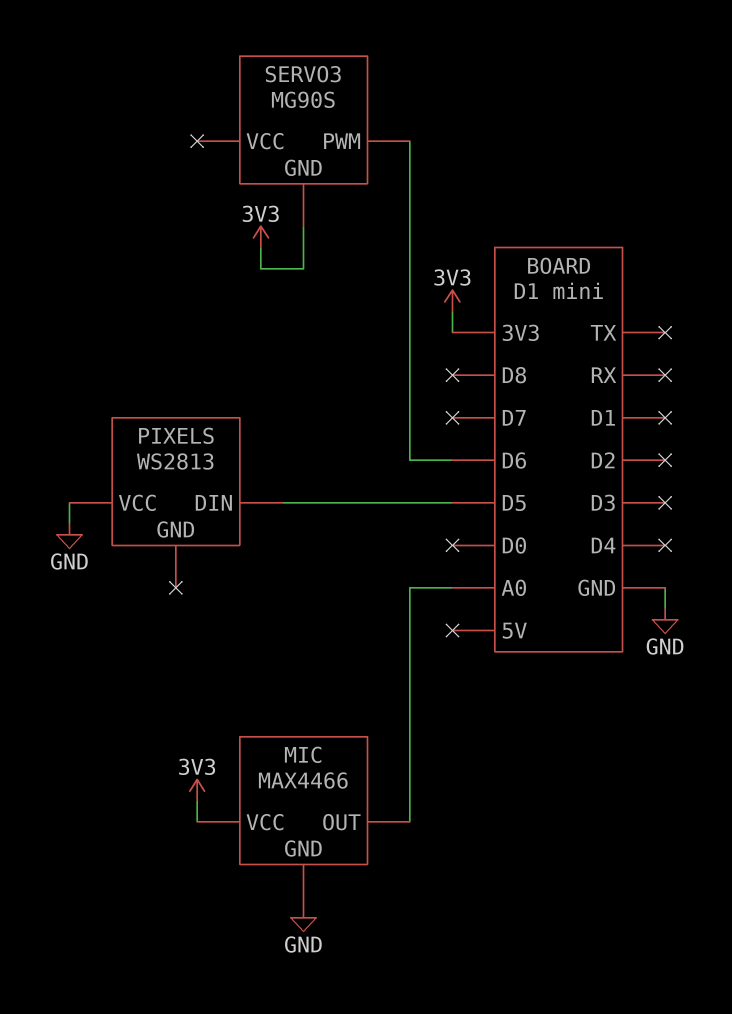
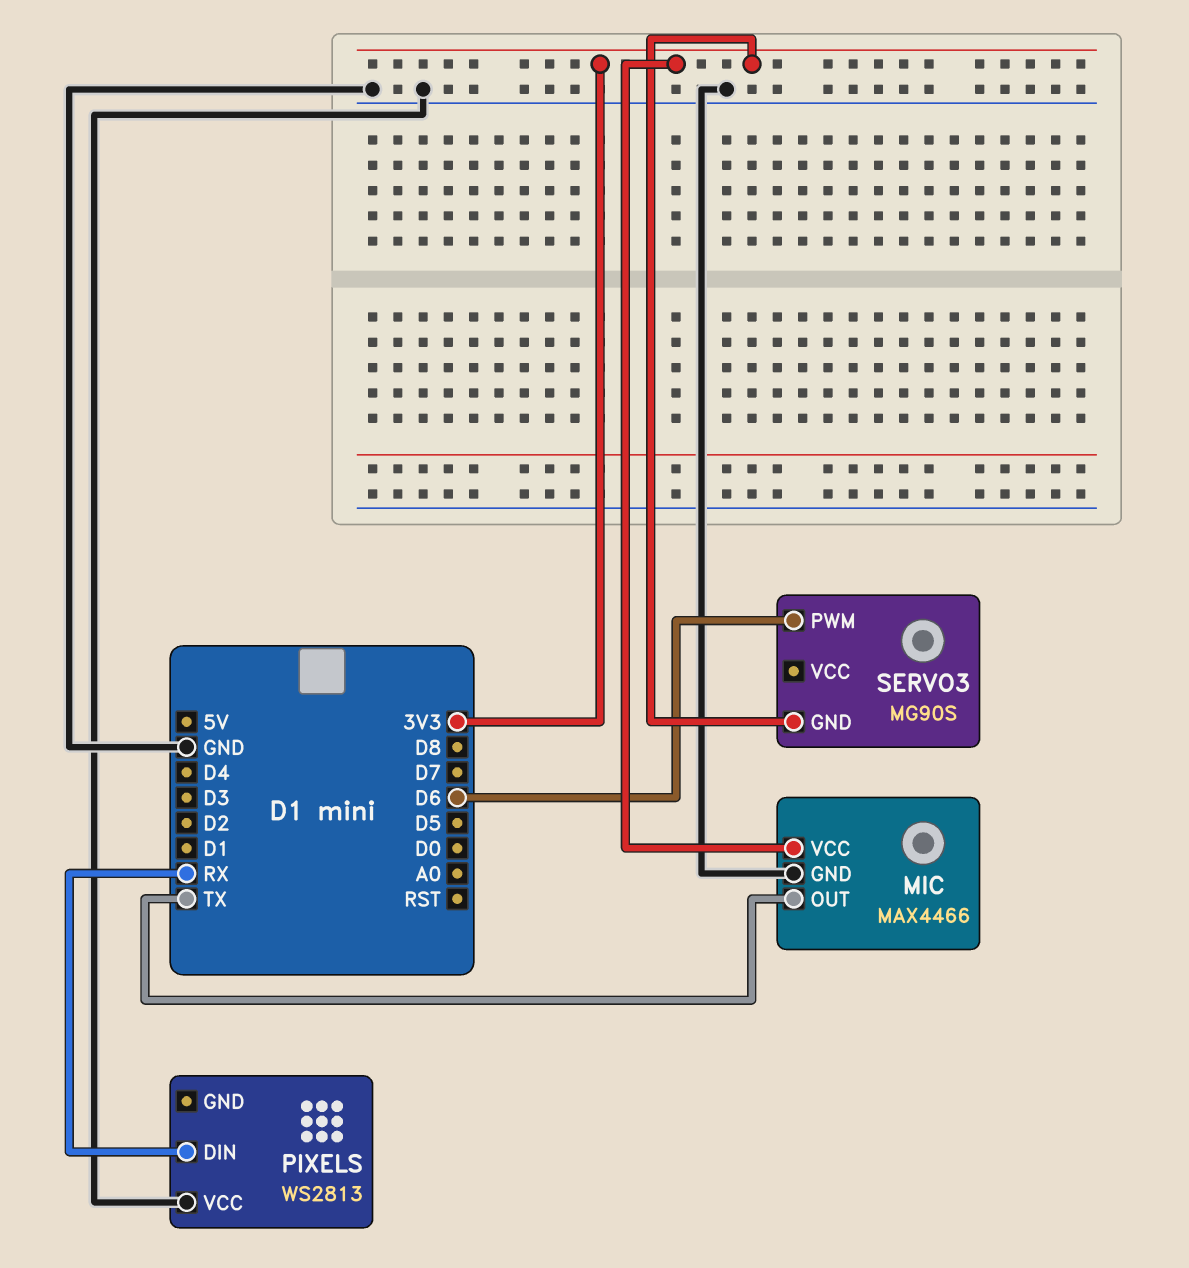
MIC pin OUT: A0 -> TX
PIXELS pin DIN: D5 -> RX

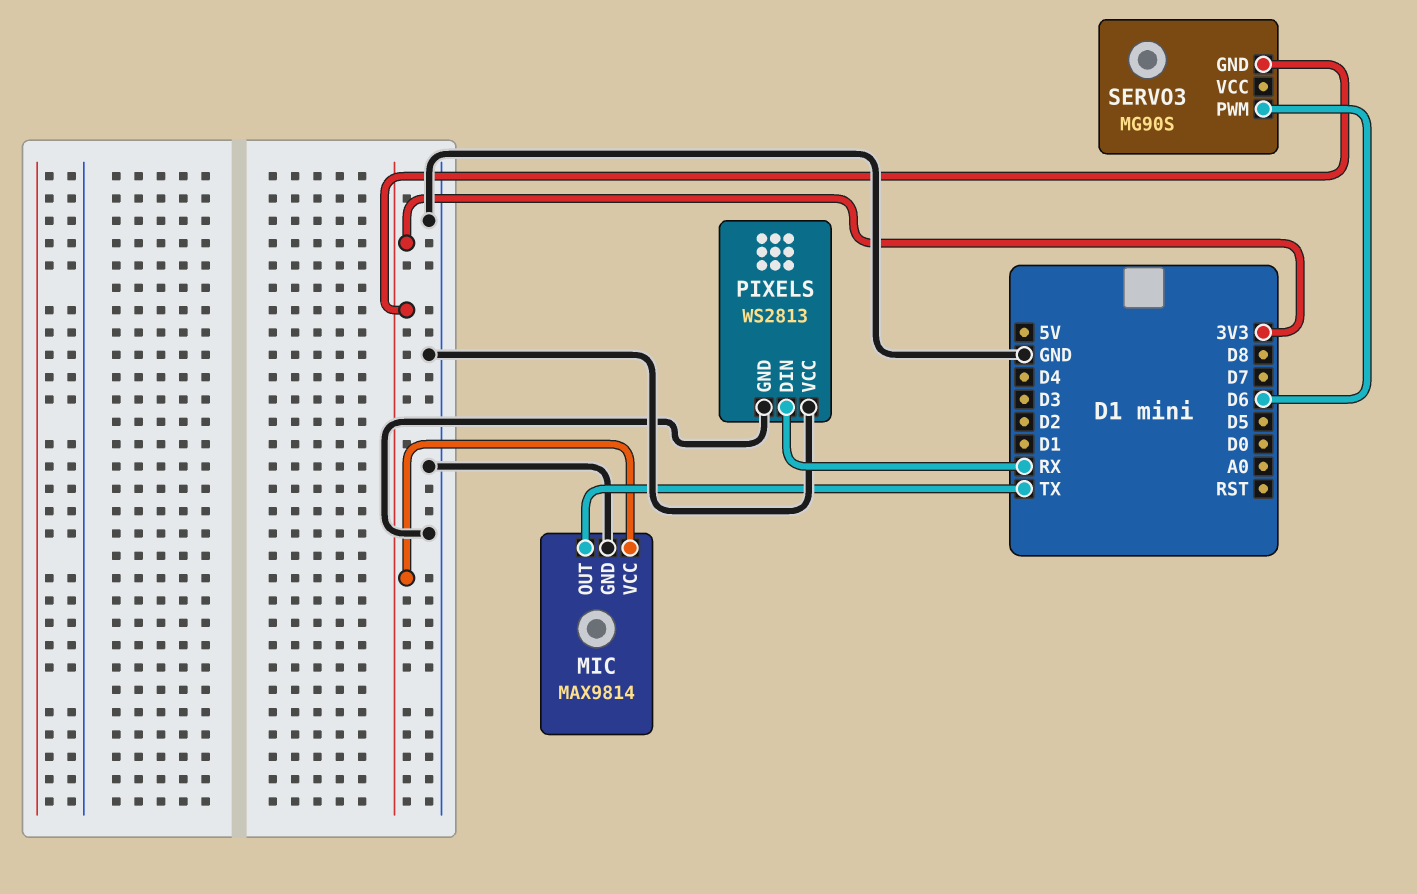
MIC: MAX4466 -> MAX9814
PIXELS pin GND: none -> GND

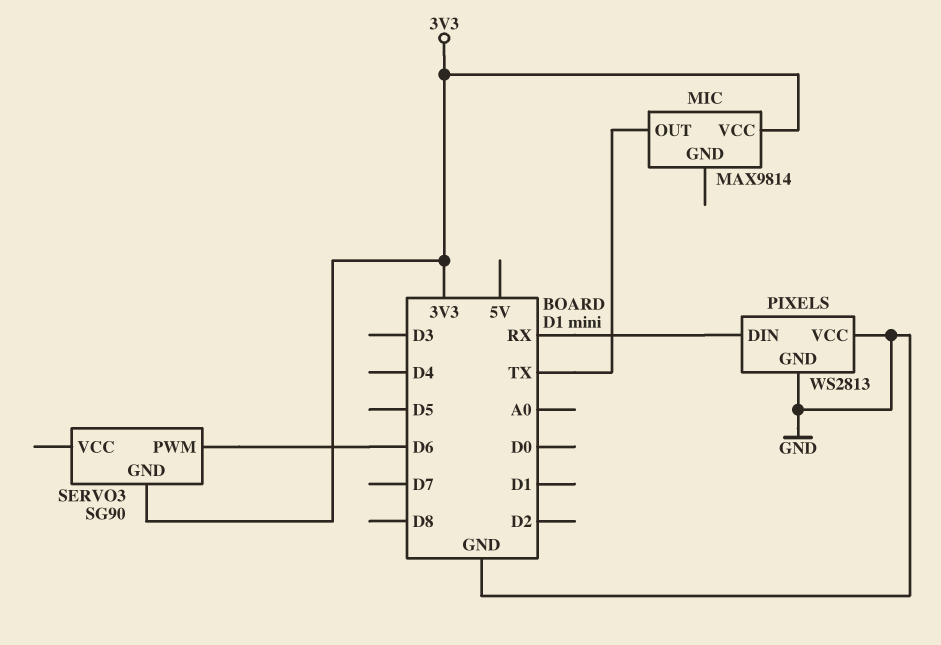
MIC pin GND: GND -> none
SERVO3: MG90S -> SG90

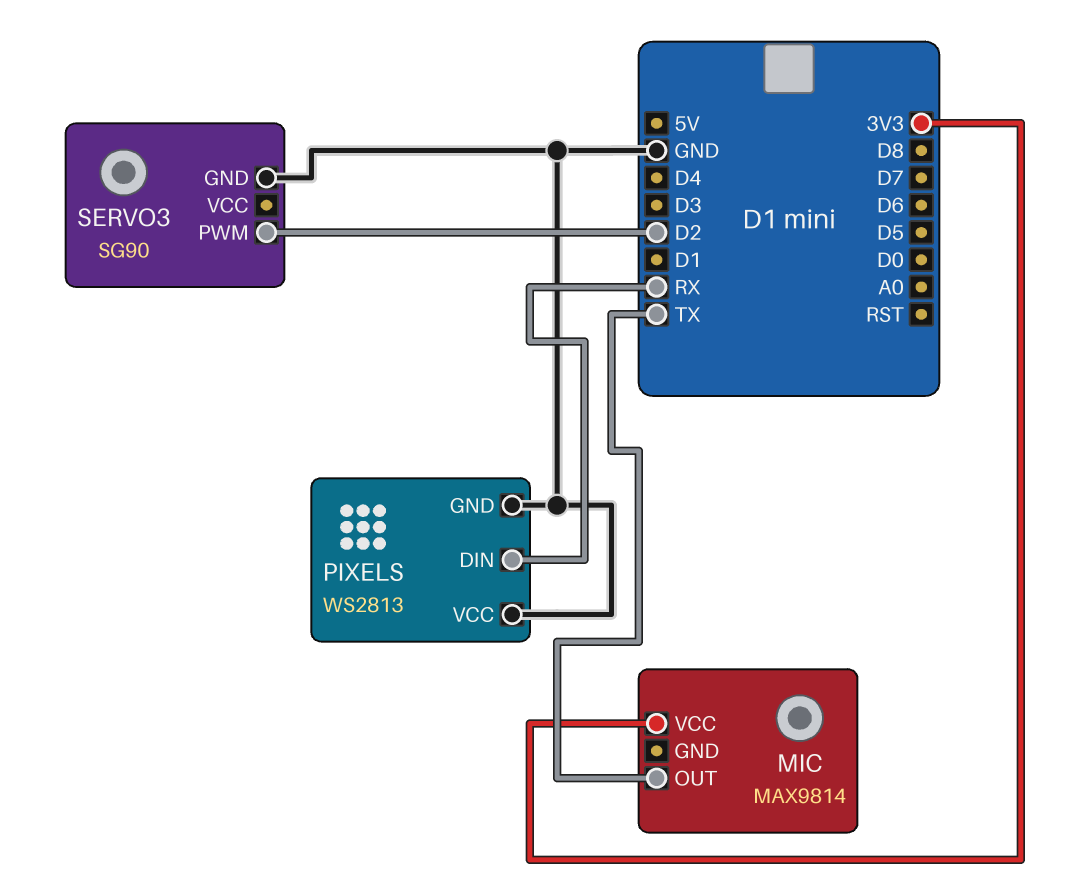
SERVO3 pin GND: 3V3 -> GND
SERVO3 pin PWM: D6 -> D2

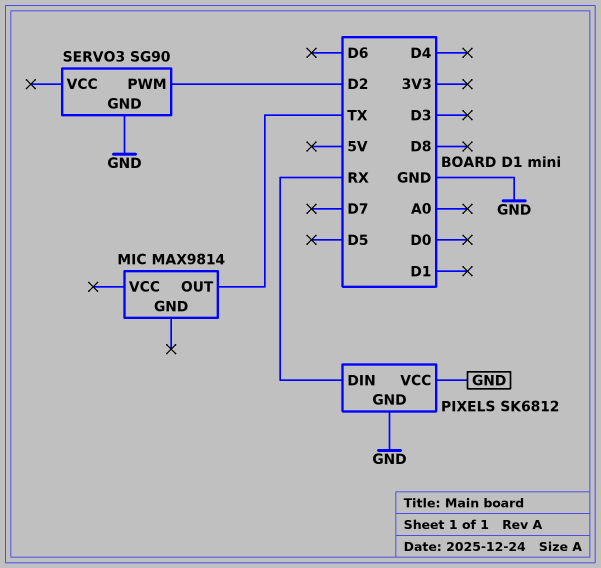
MIC pin VCC: 3V3 -> none
PIXELS: WS2813 -> SK6812

